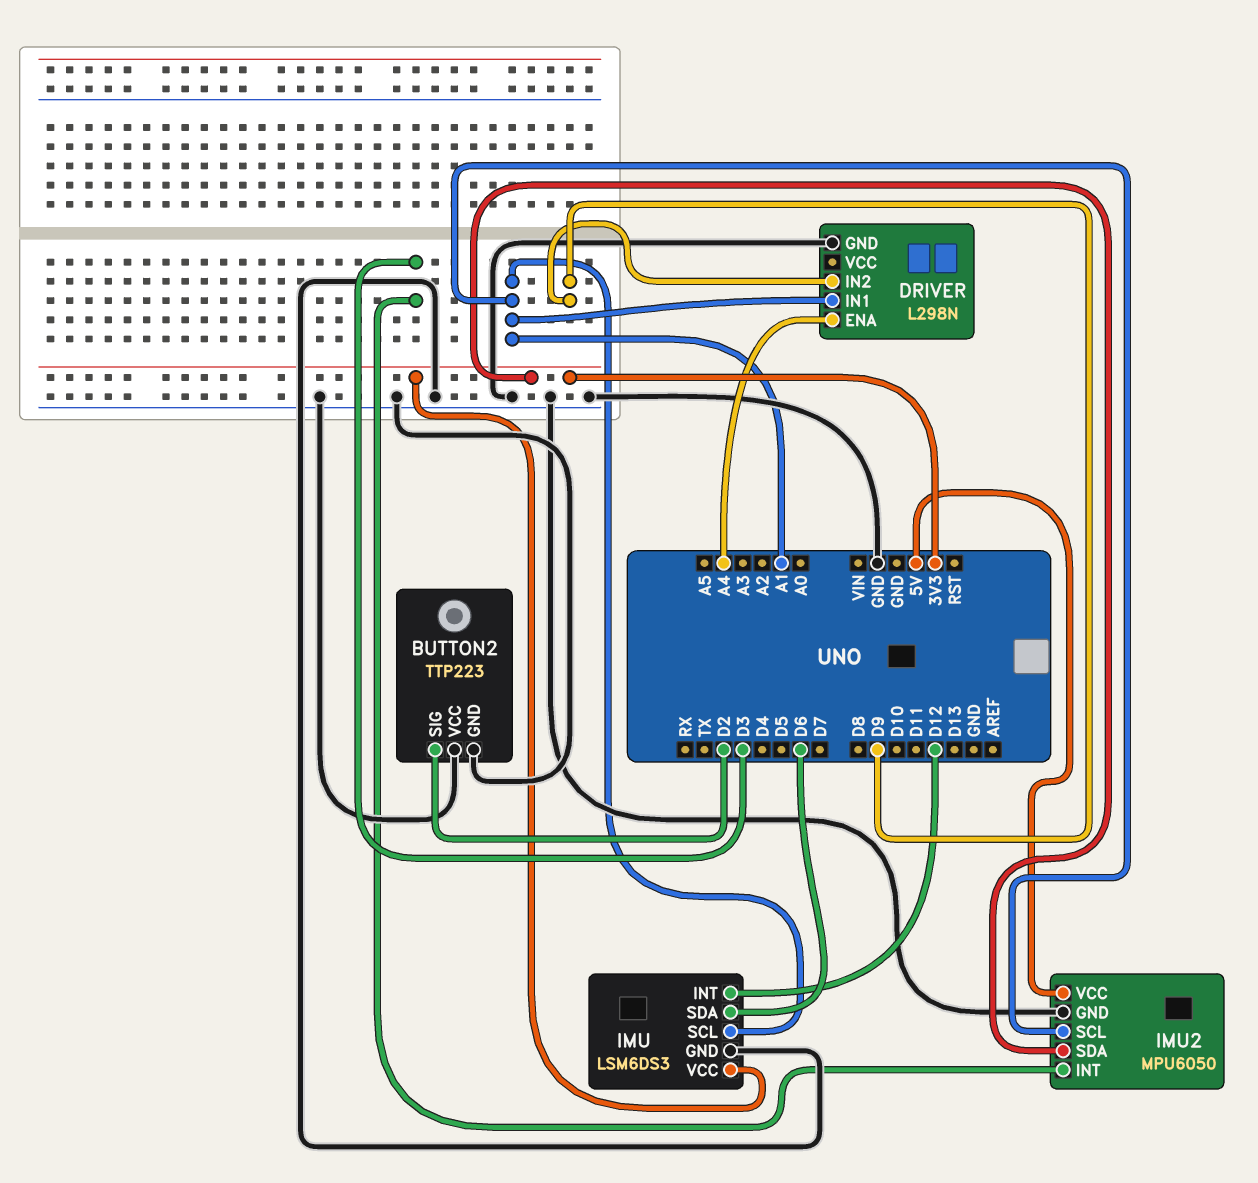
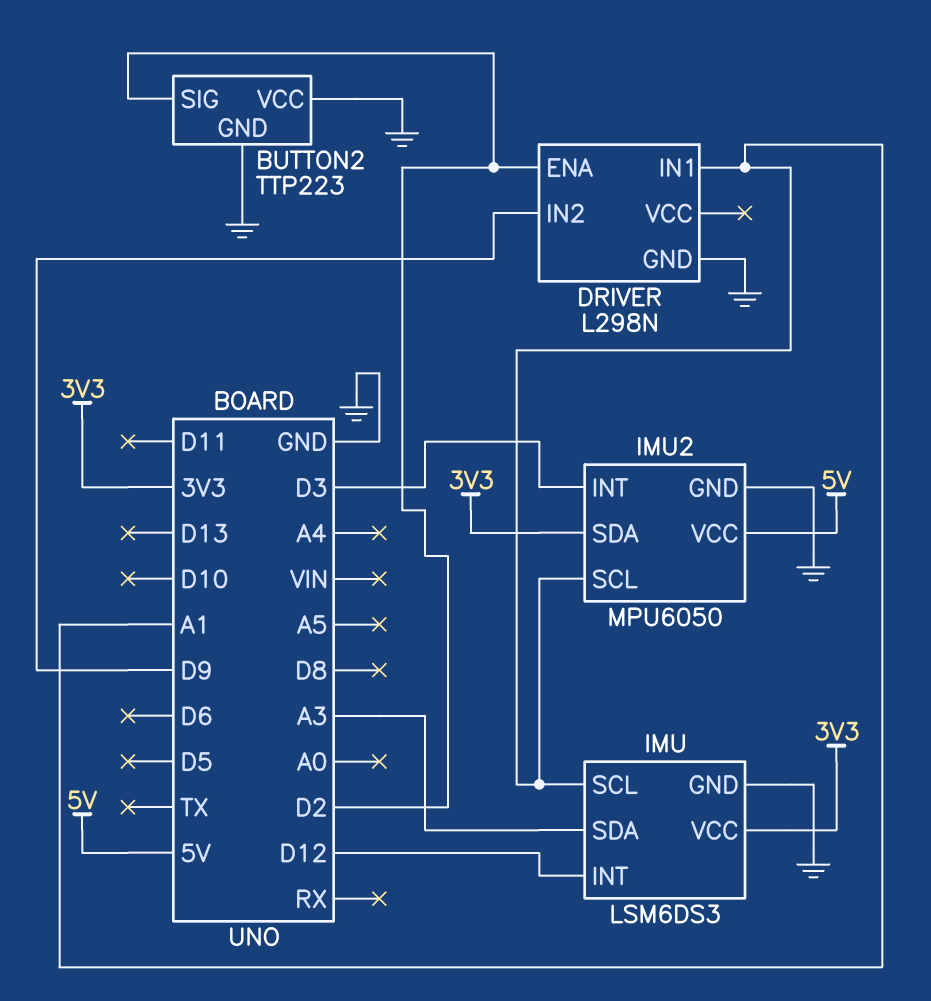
DRIVER pin ENA: A4 -> D2
IMU pin SDA: D6 -> A3

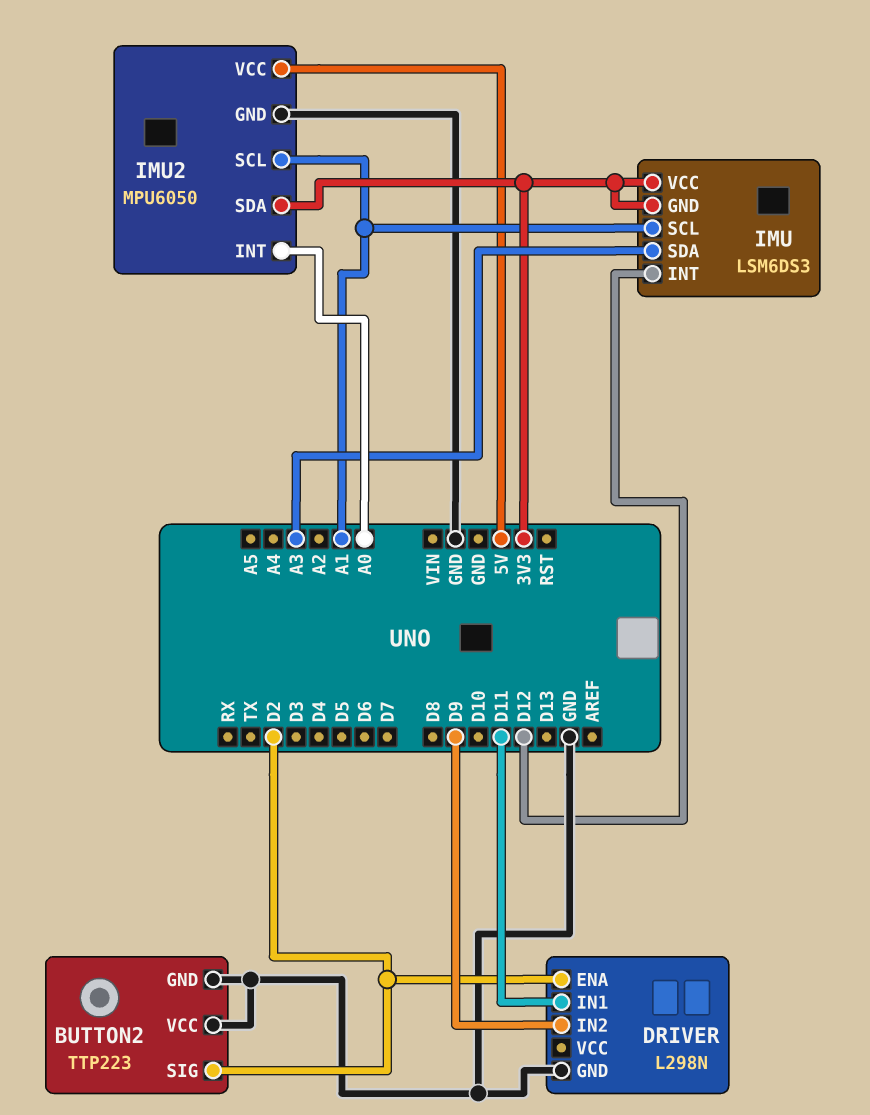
DRIVER pin IN1: A1 -> D11
IMU pin GND: GND -> 3V3
IMU2 pin INT: D3 -> A0

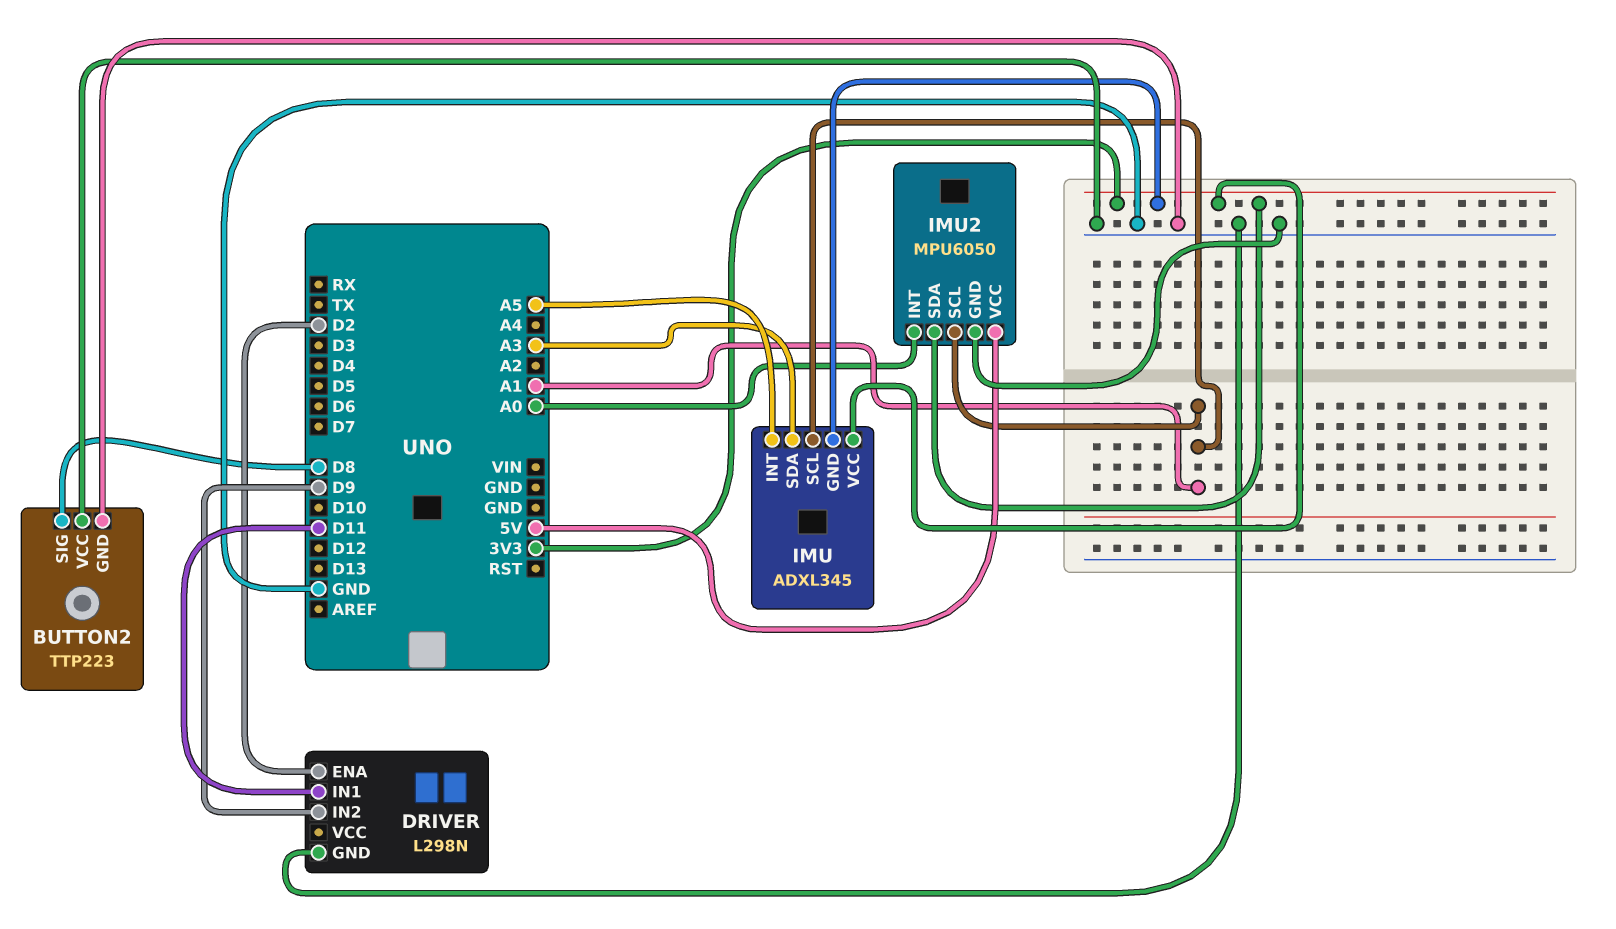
BUTTON2 pin SIG: D2 -> D8
IMU: LSM6DS3 -> ADXL345
IMU pin INT: D12 -> A5

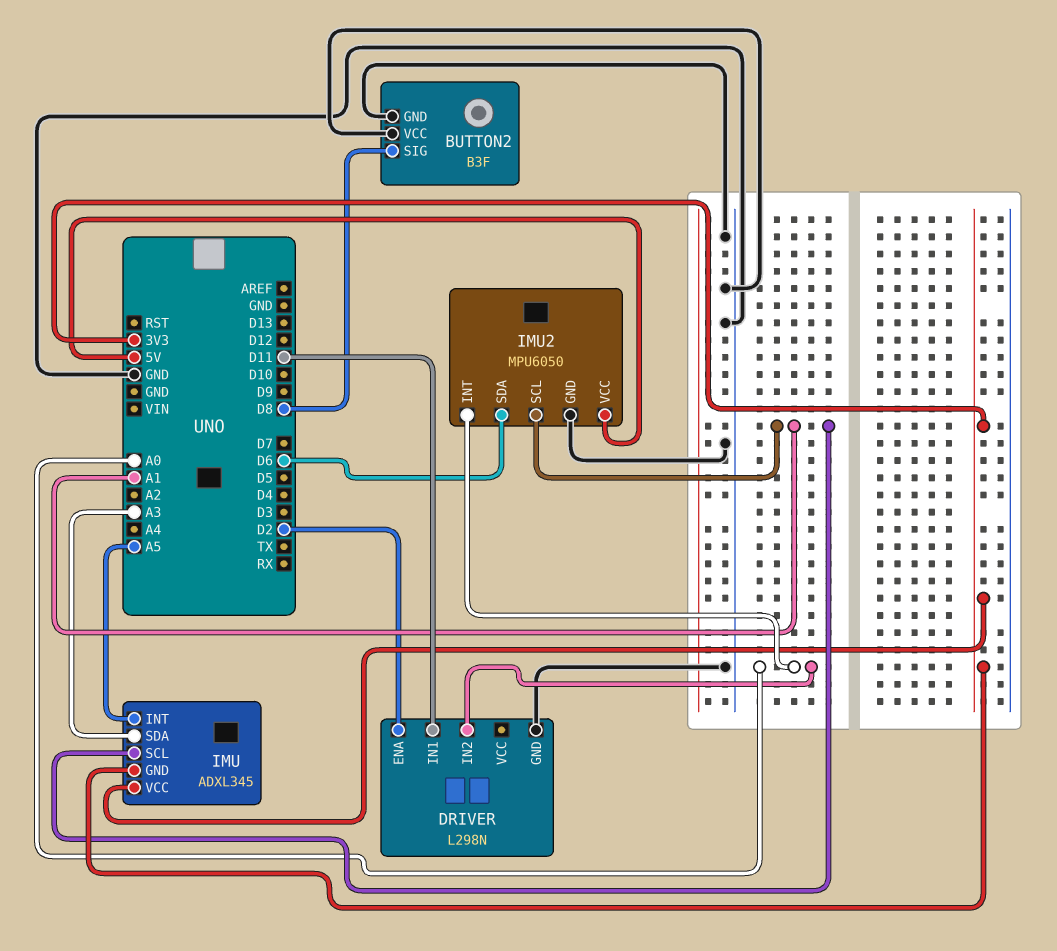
BUTTON2: TTP223 -> B3F
DRIVER pin IN2: D9 -> A0
IMU2 pin SDA: 3V3 -> D6

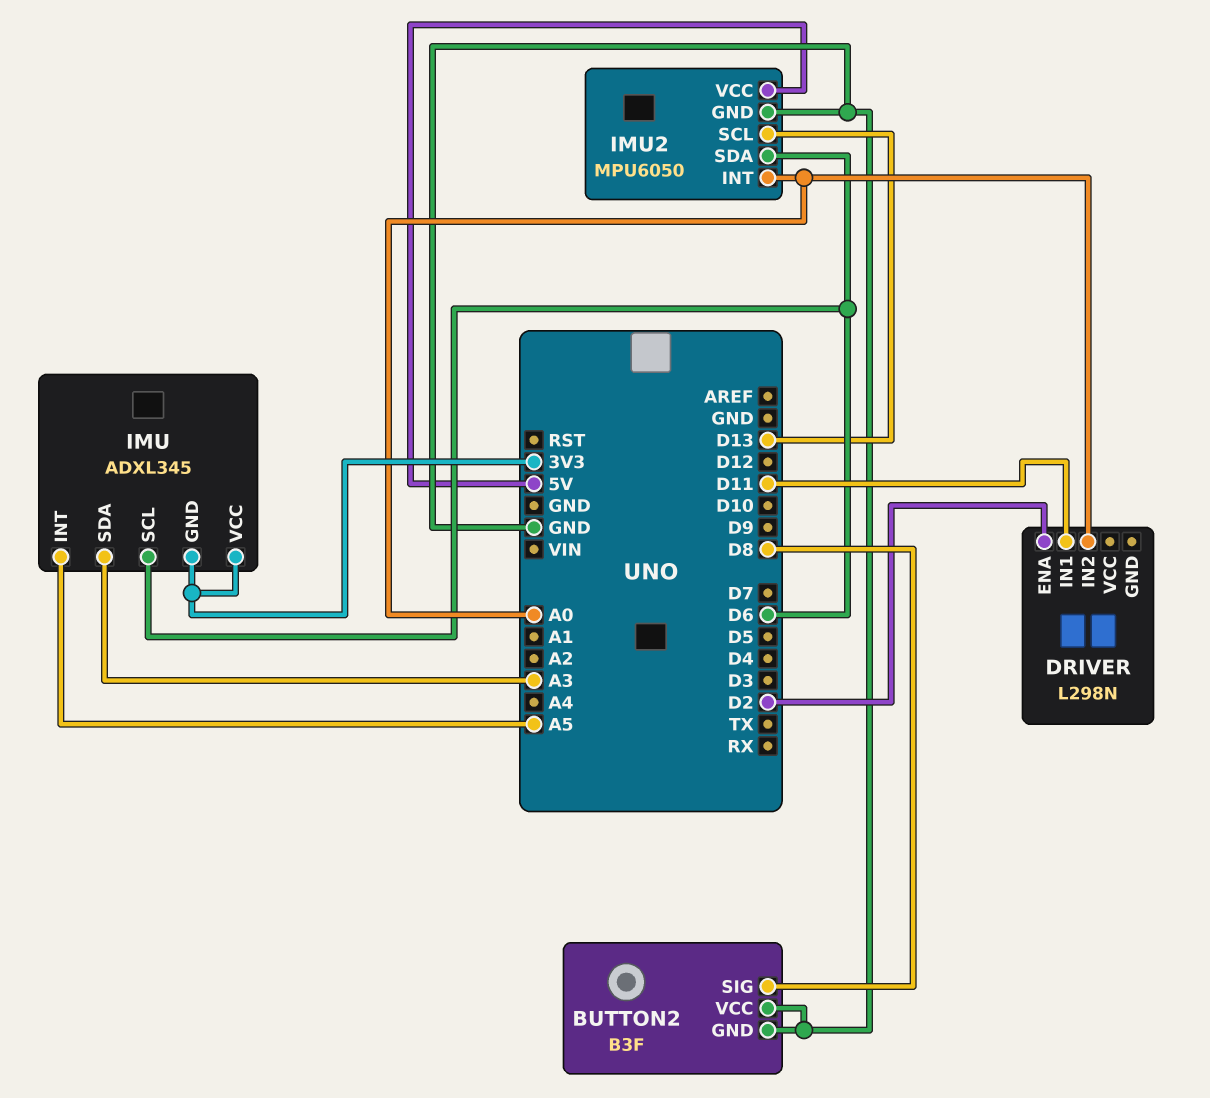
DRIVER pin GND: GND -> none
IMU pin SCL: A1 -> D6
IMU2 pin SCL: A1 -> D13

